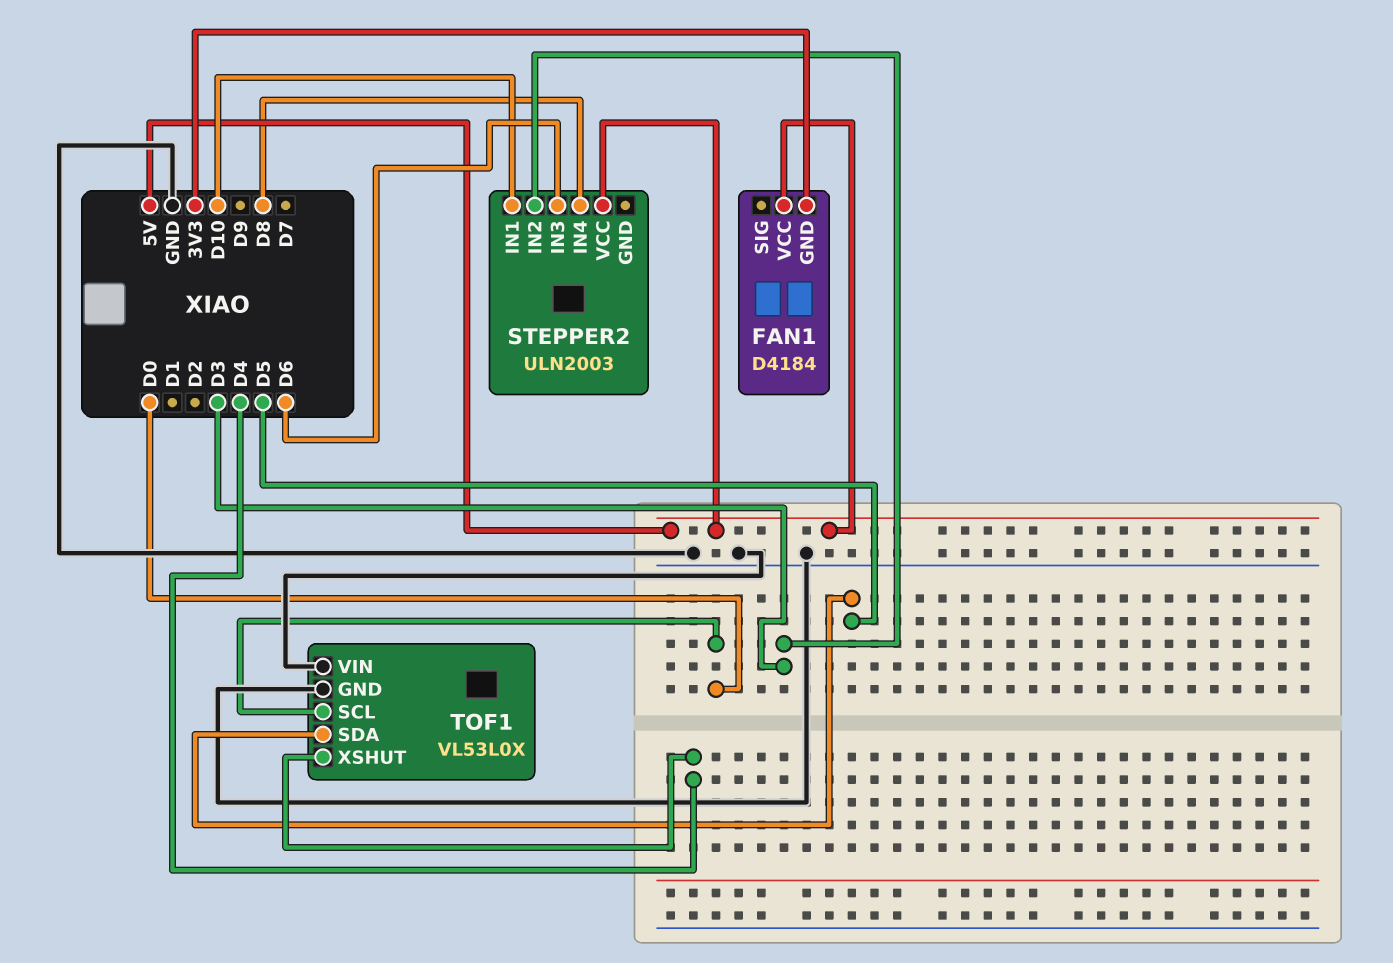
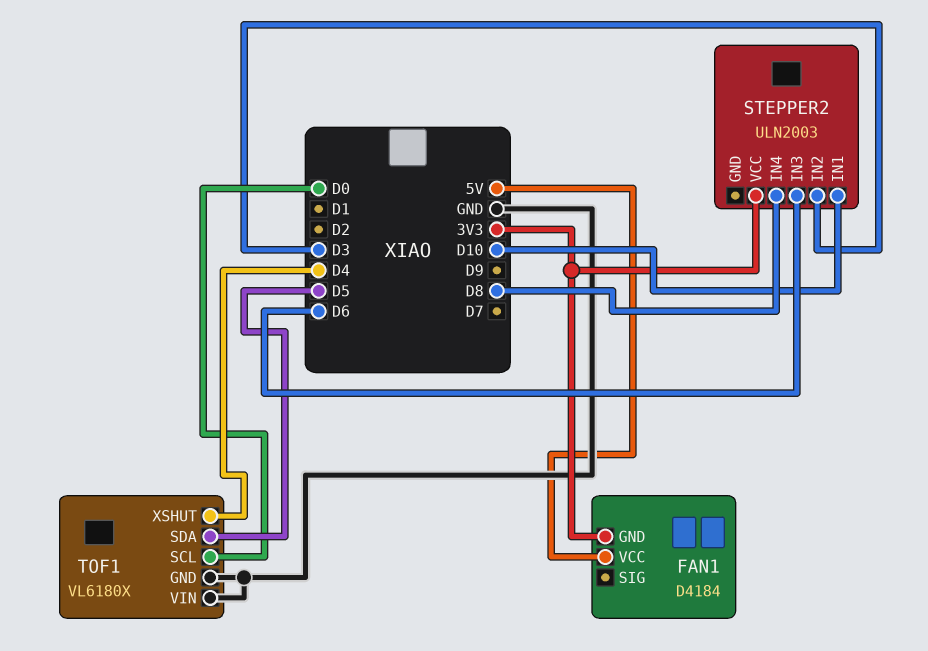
STEPPER2 pin VCC: 5V -> 3V3
TOF1: VL53L0X -> VL6180X

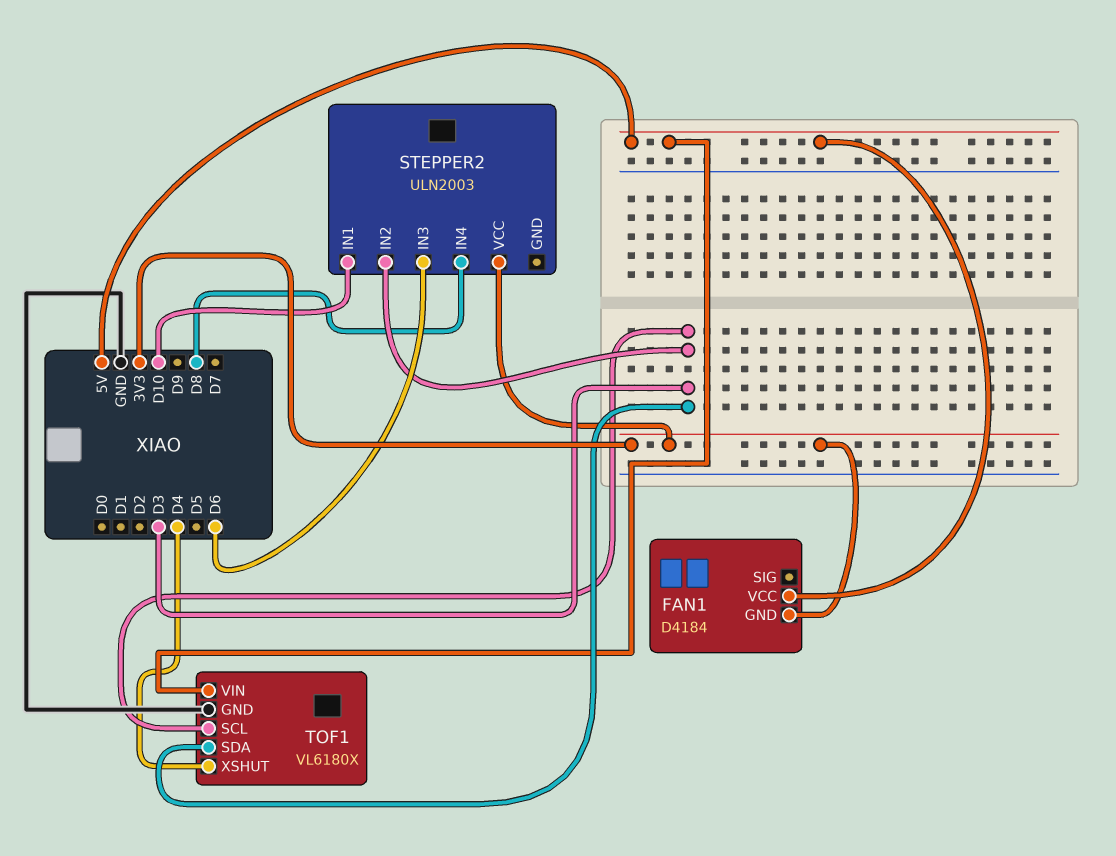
TOF1 pin SCL: D0 -> D3
TOF1 pin SDA: D5 -> D3
TOF1 pin VIN: GND -> 5V

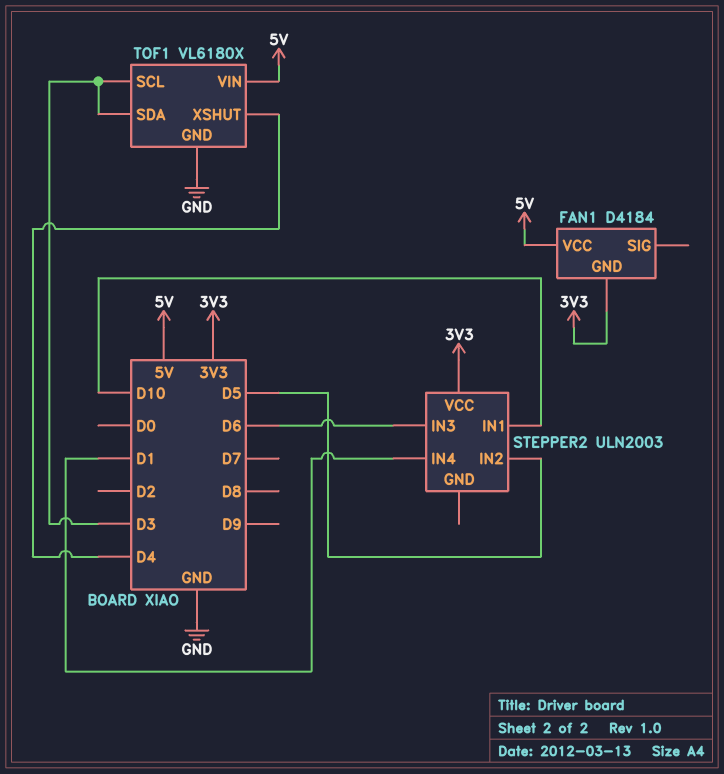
STEPPER2 pin IN2: D3 -> D5
STEPPER2 pin IN4: D8 -> D1

